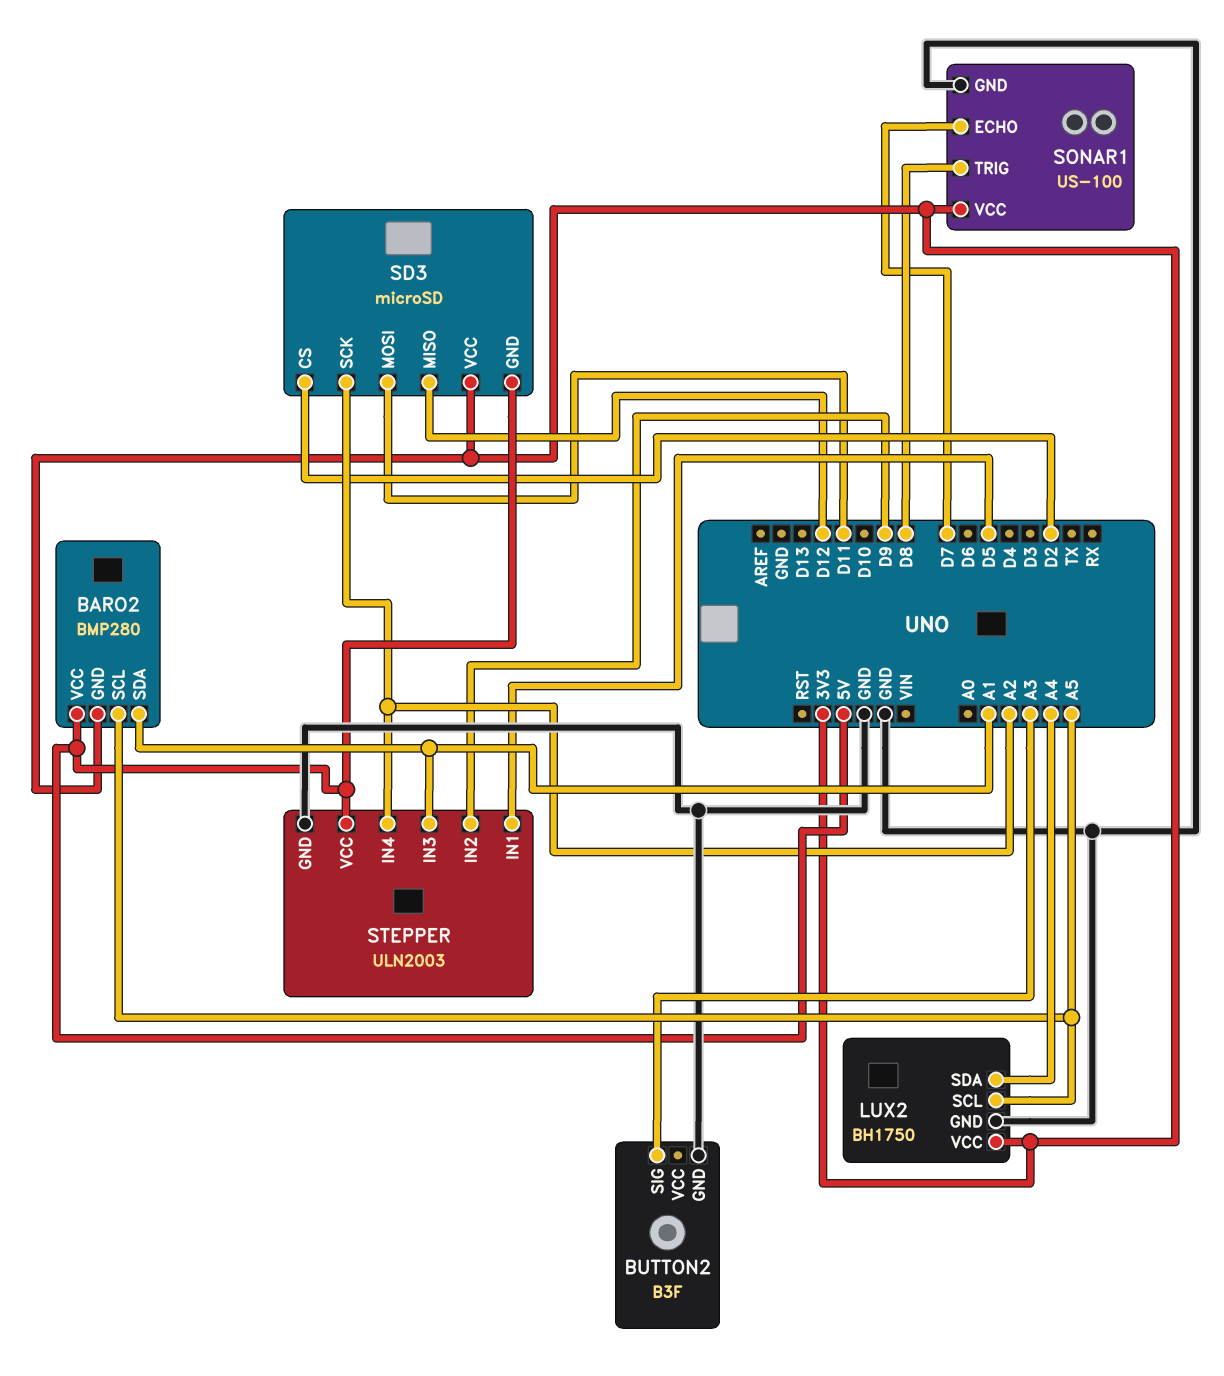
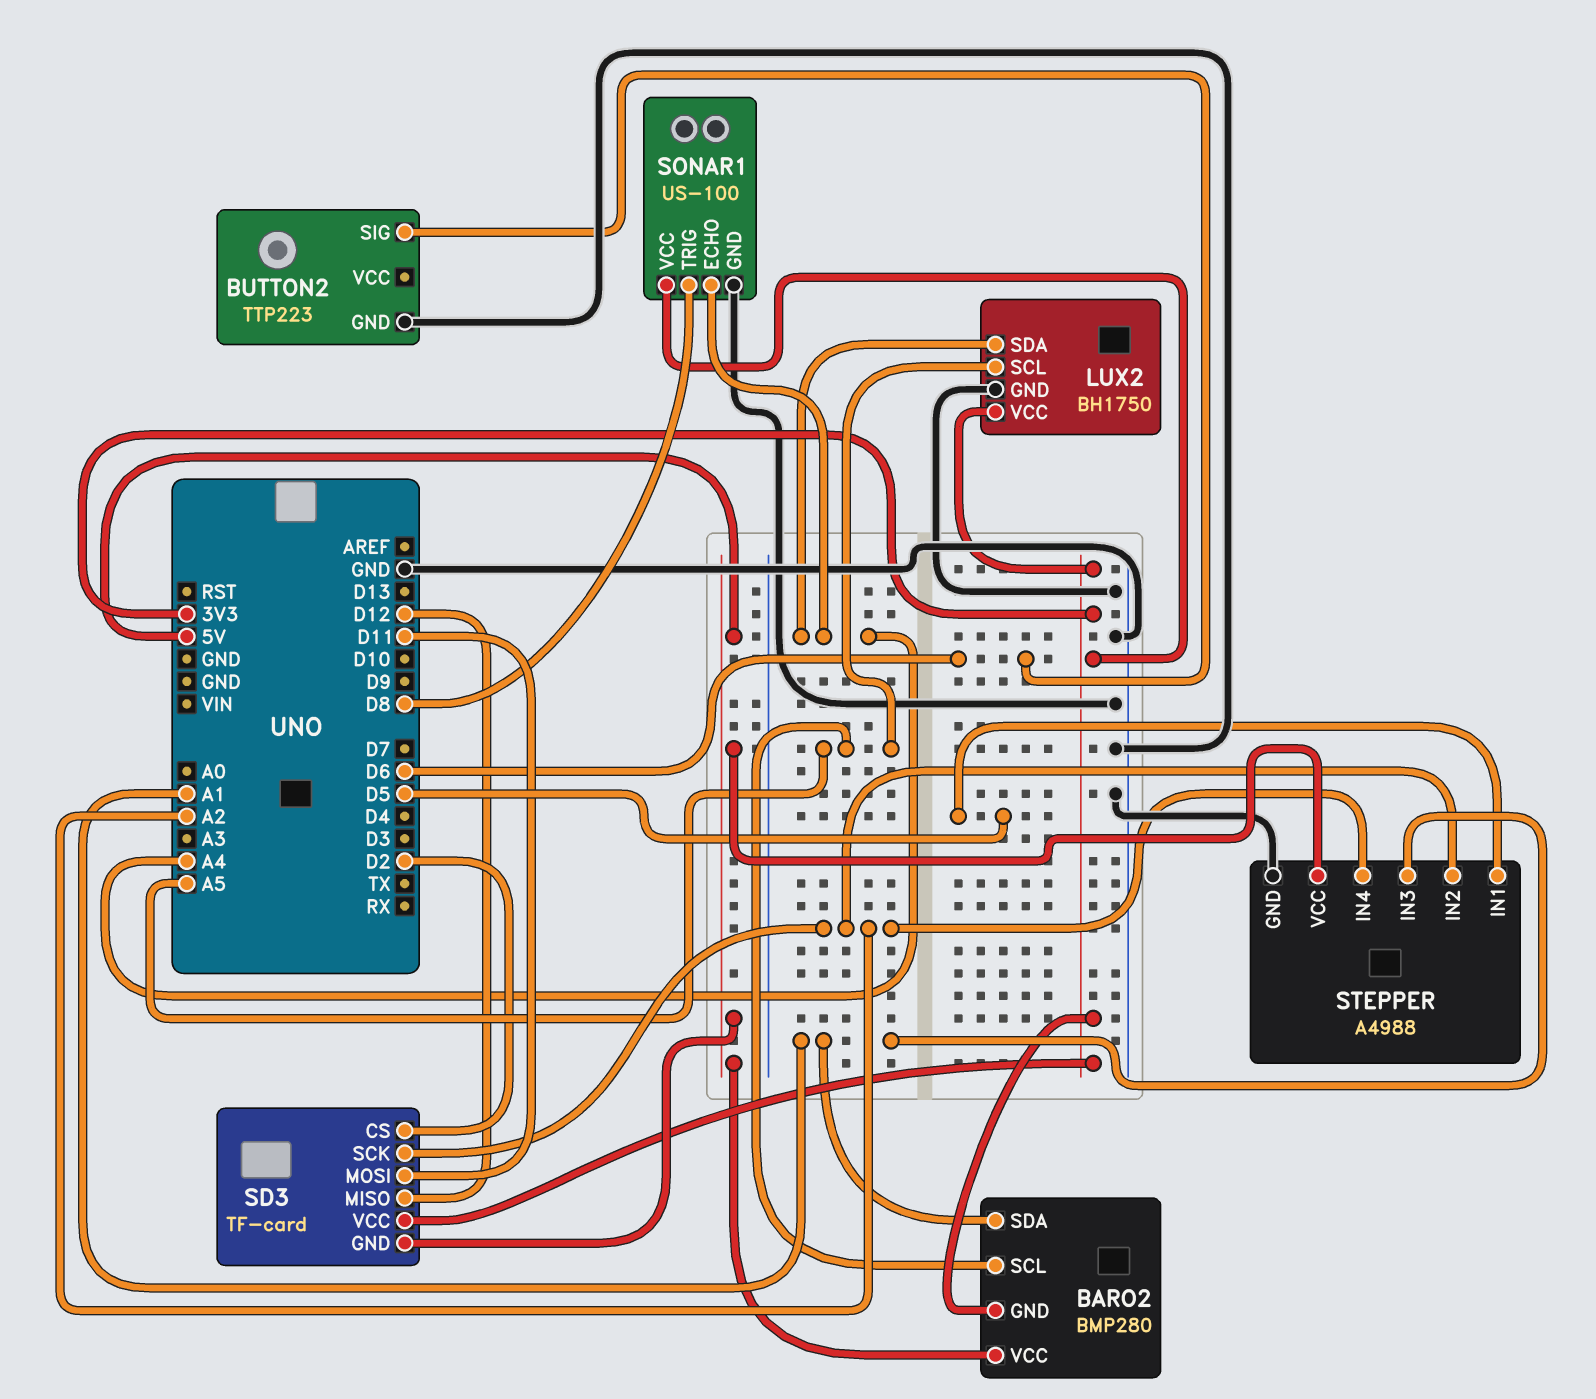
BUTTON2: B3F -> TTP223
BUTTON2 pin SIG: A3 -> D6
SD3: microSD -> TF-card
SONAR1 pin ECHO: D7 -> A4
STEPPER: ULN2003 -> A4988
STEPPER pin IN2: D9 -> A2

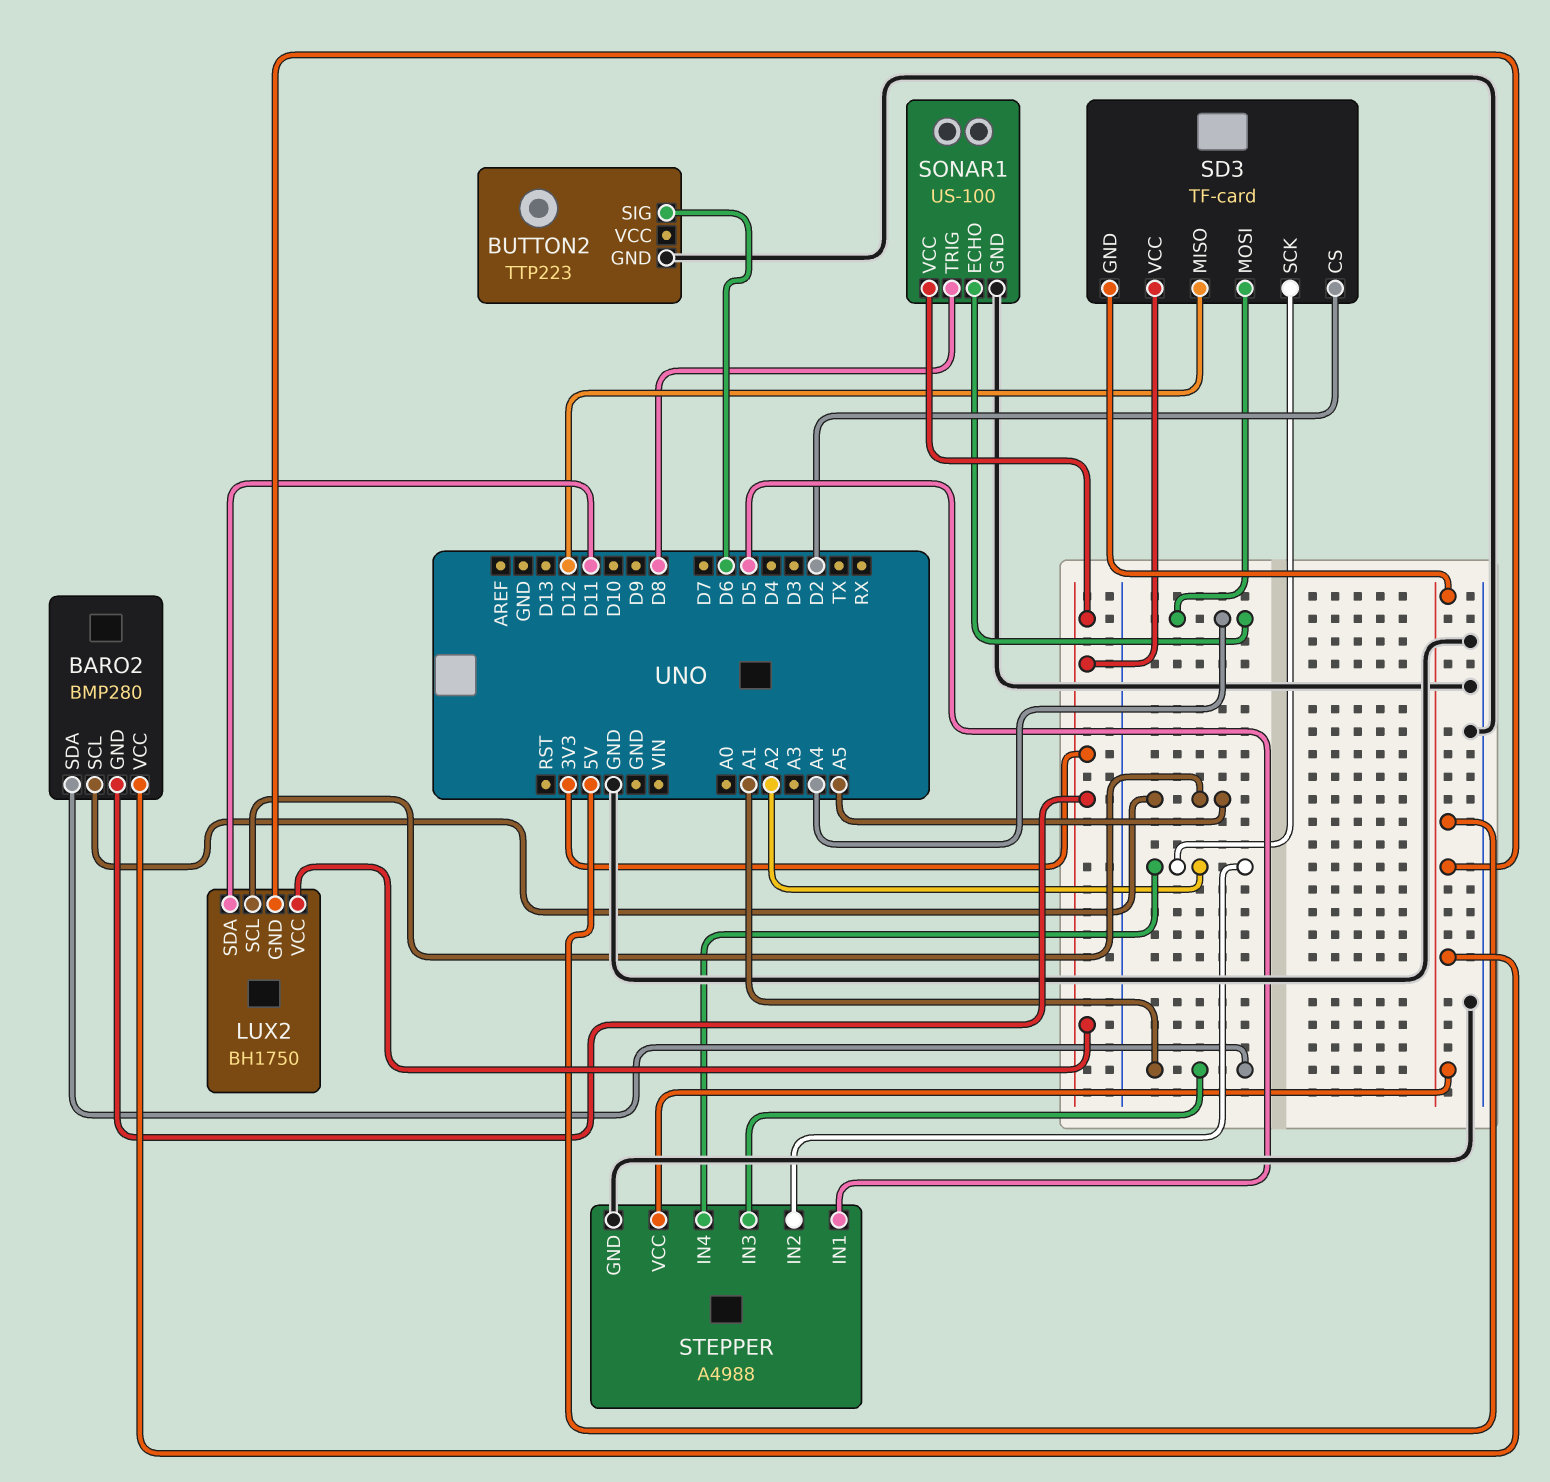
LUX2 pin GND: GND -> 5V
LUX2 pin SDA: A4 -> D11
SD3 pin MOSI: D11 -> A4

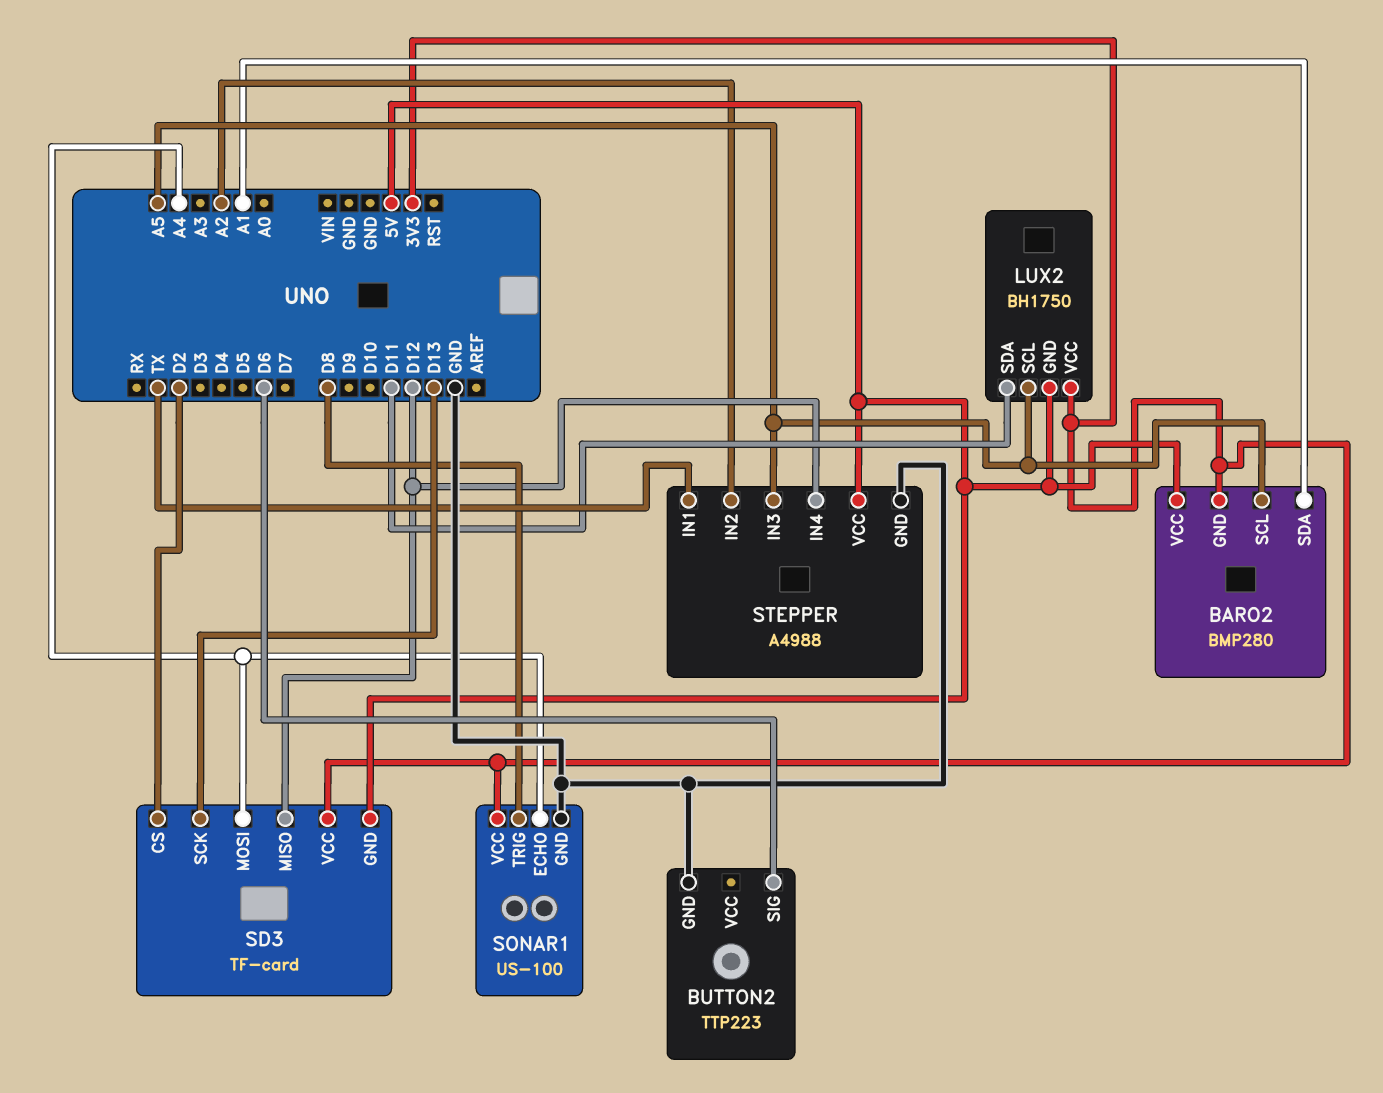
SD3 pin SCK: A2 -> D13
STEPPER pin IN1: D5 -> TX
STEPPER pin IN3: A1 -> A5
STEPPER pin IN4: A2 -> D12

